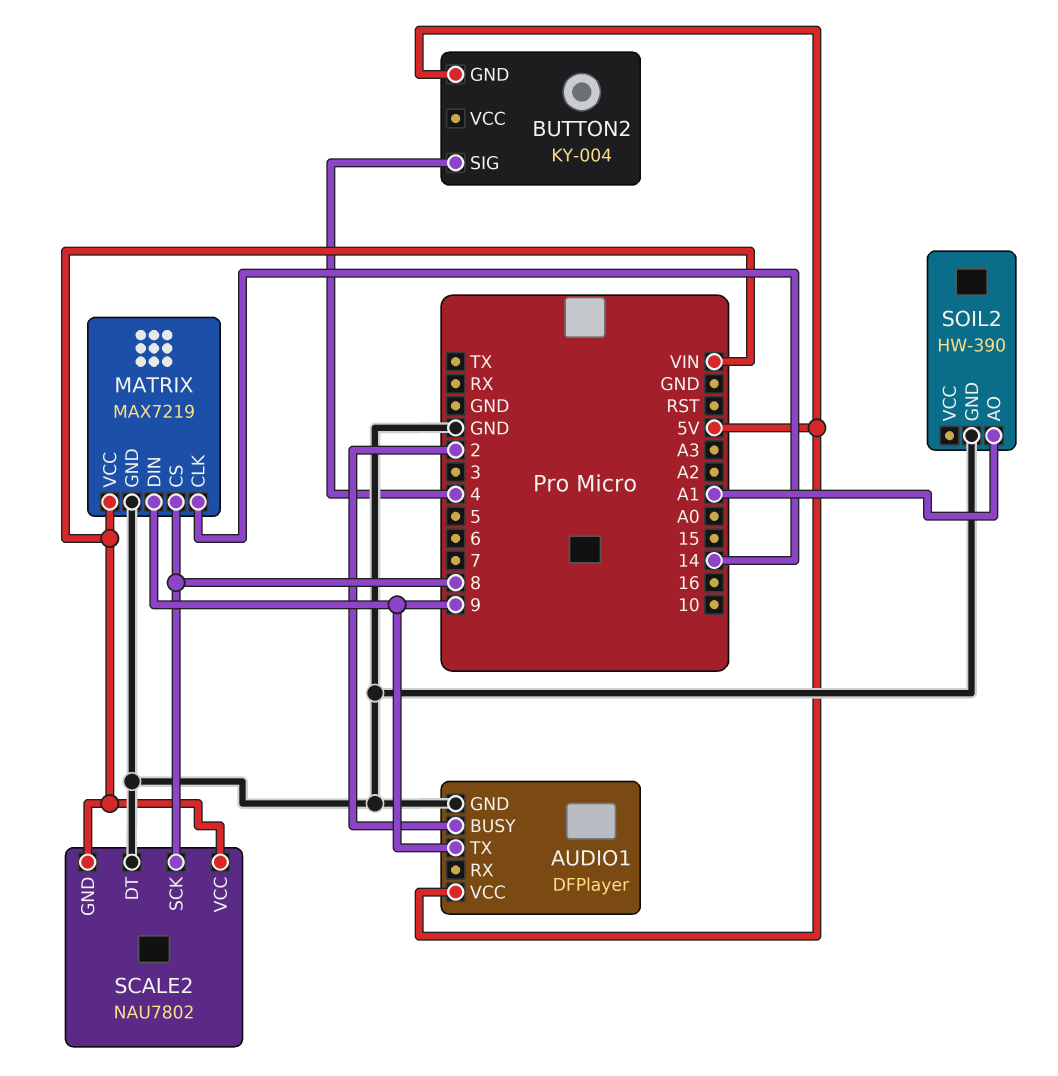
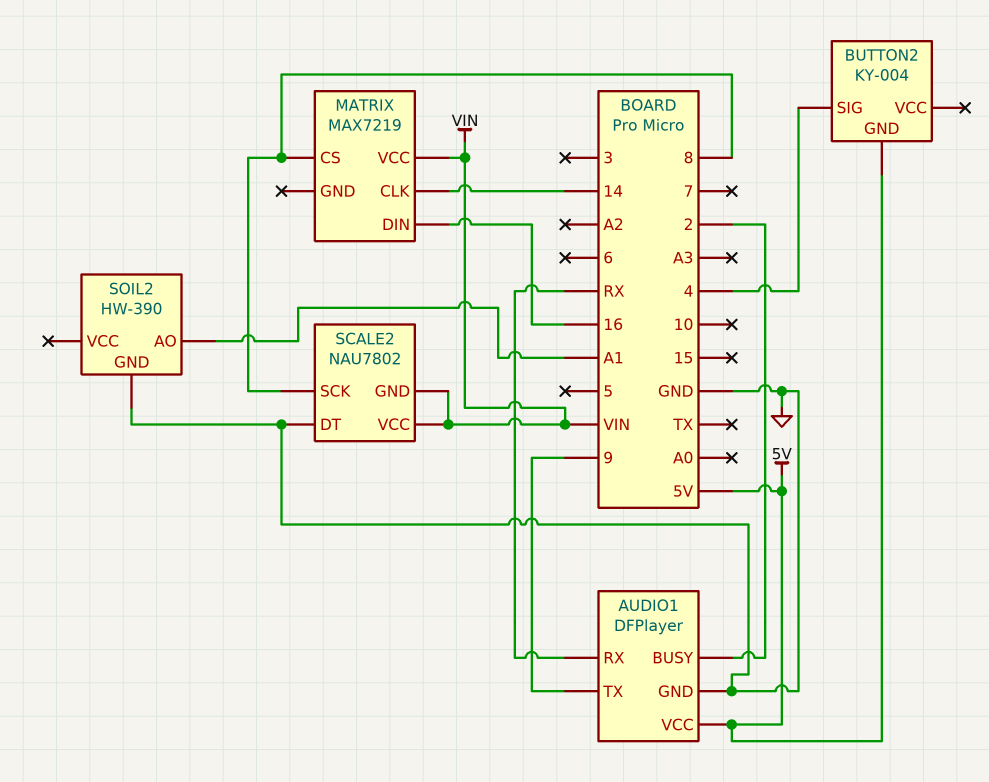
AUDIO1 pin RX: none -> RX
MATRIX pin DIN: 9 -> 16
MATRIX pin GND: GND -> none

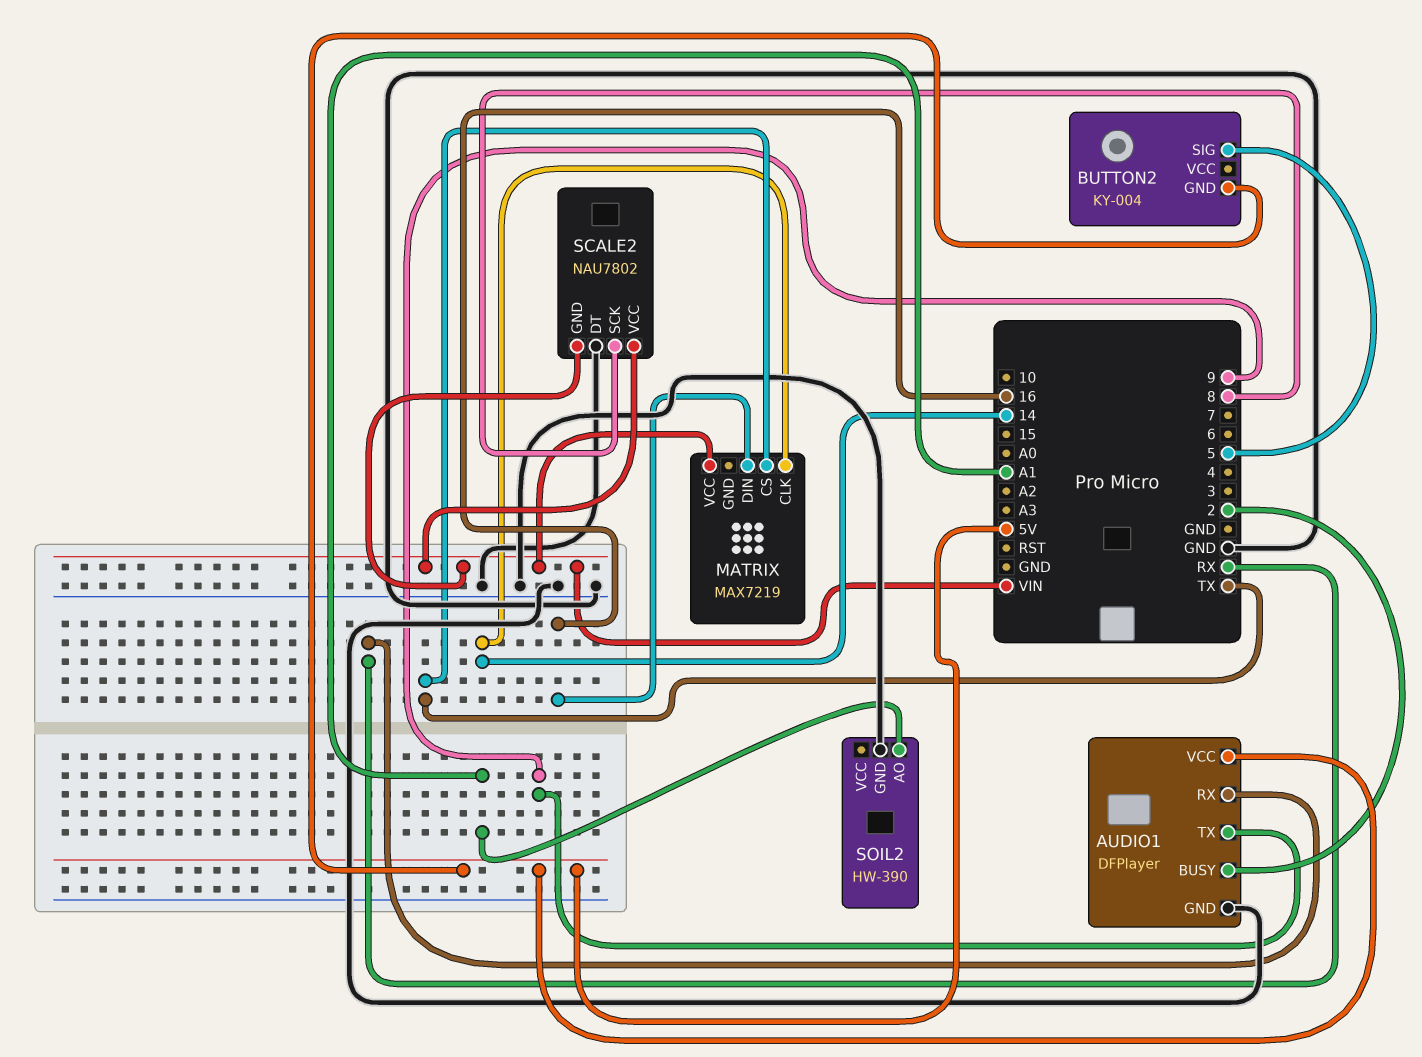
BUTTON2 pin SIG: 4 -> 5
MATRIX pin CS: 8 -> TX

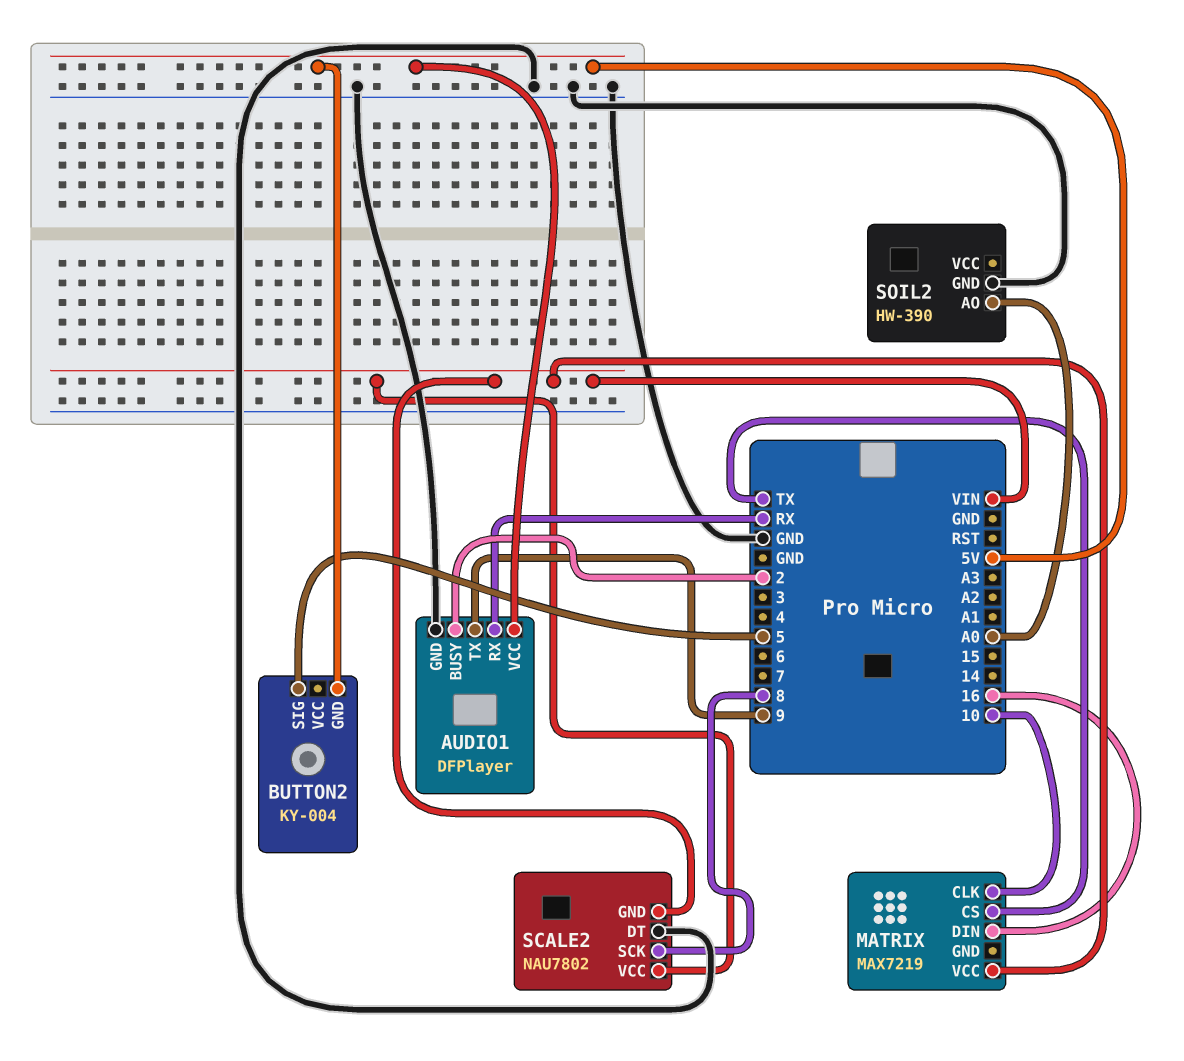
MATRIX pin CLK: 14 -> 10
SOIL2 pin AO: A1 -> A0

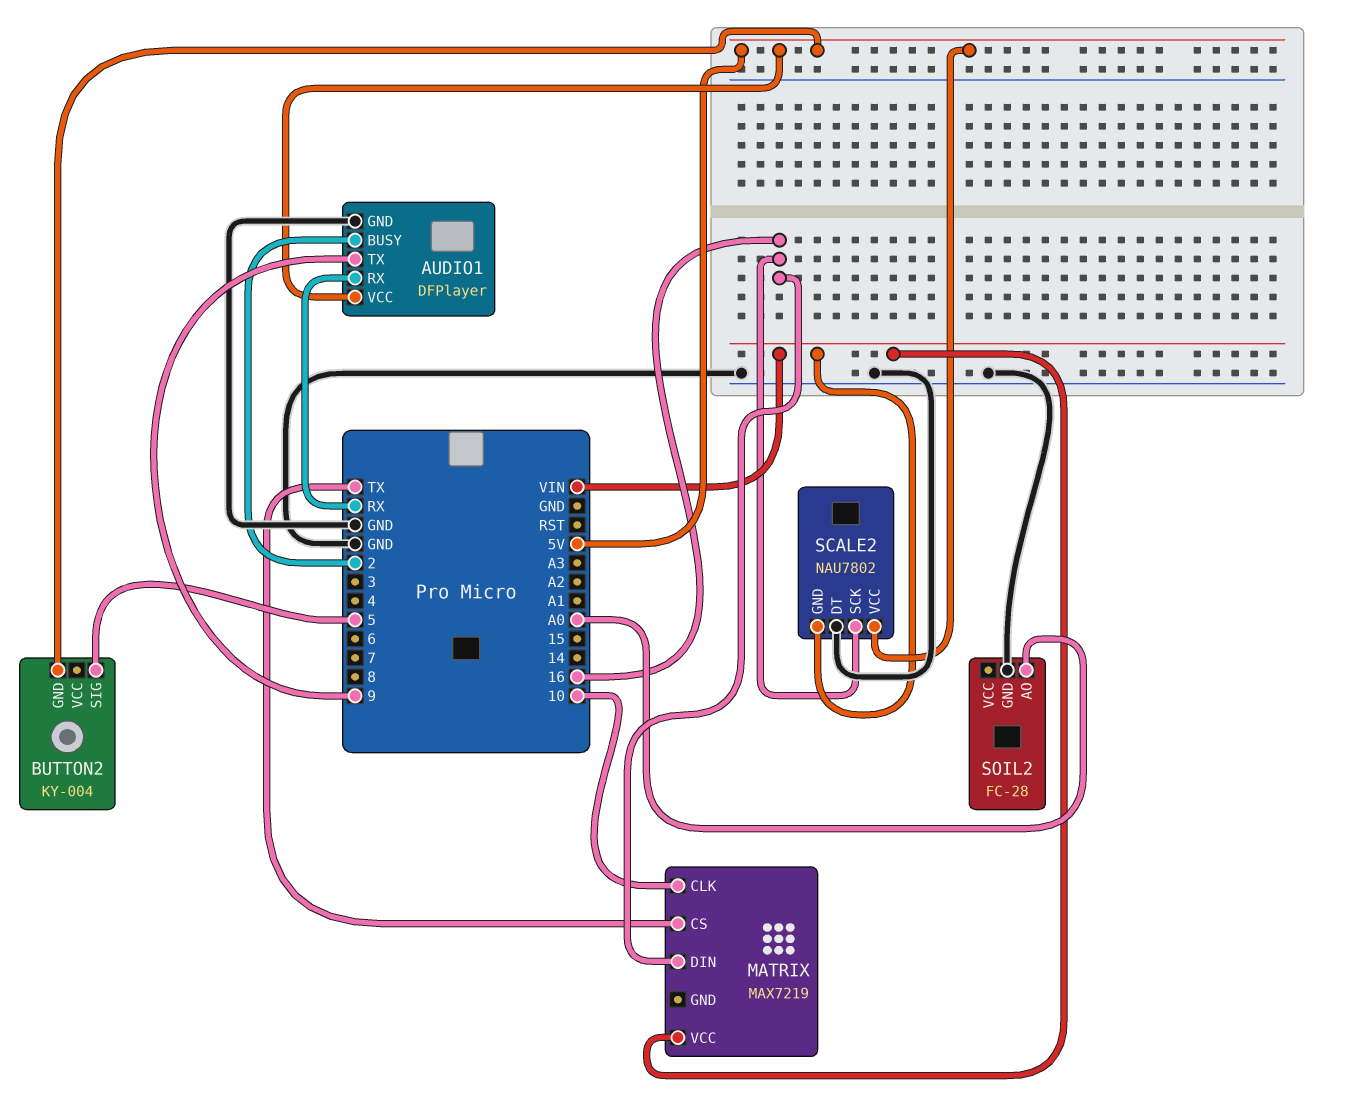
SCALE2 pin SCK: 8 -> 16
SCALE2 pin VCC: VIN -> 5V
SOIL2: HW-390 -> FC-28

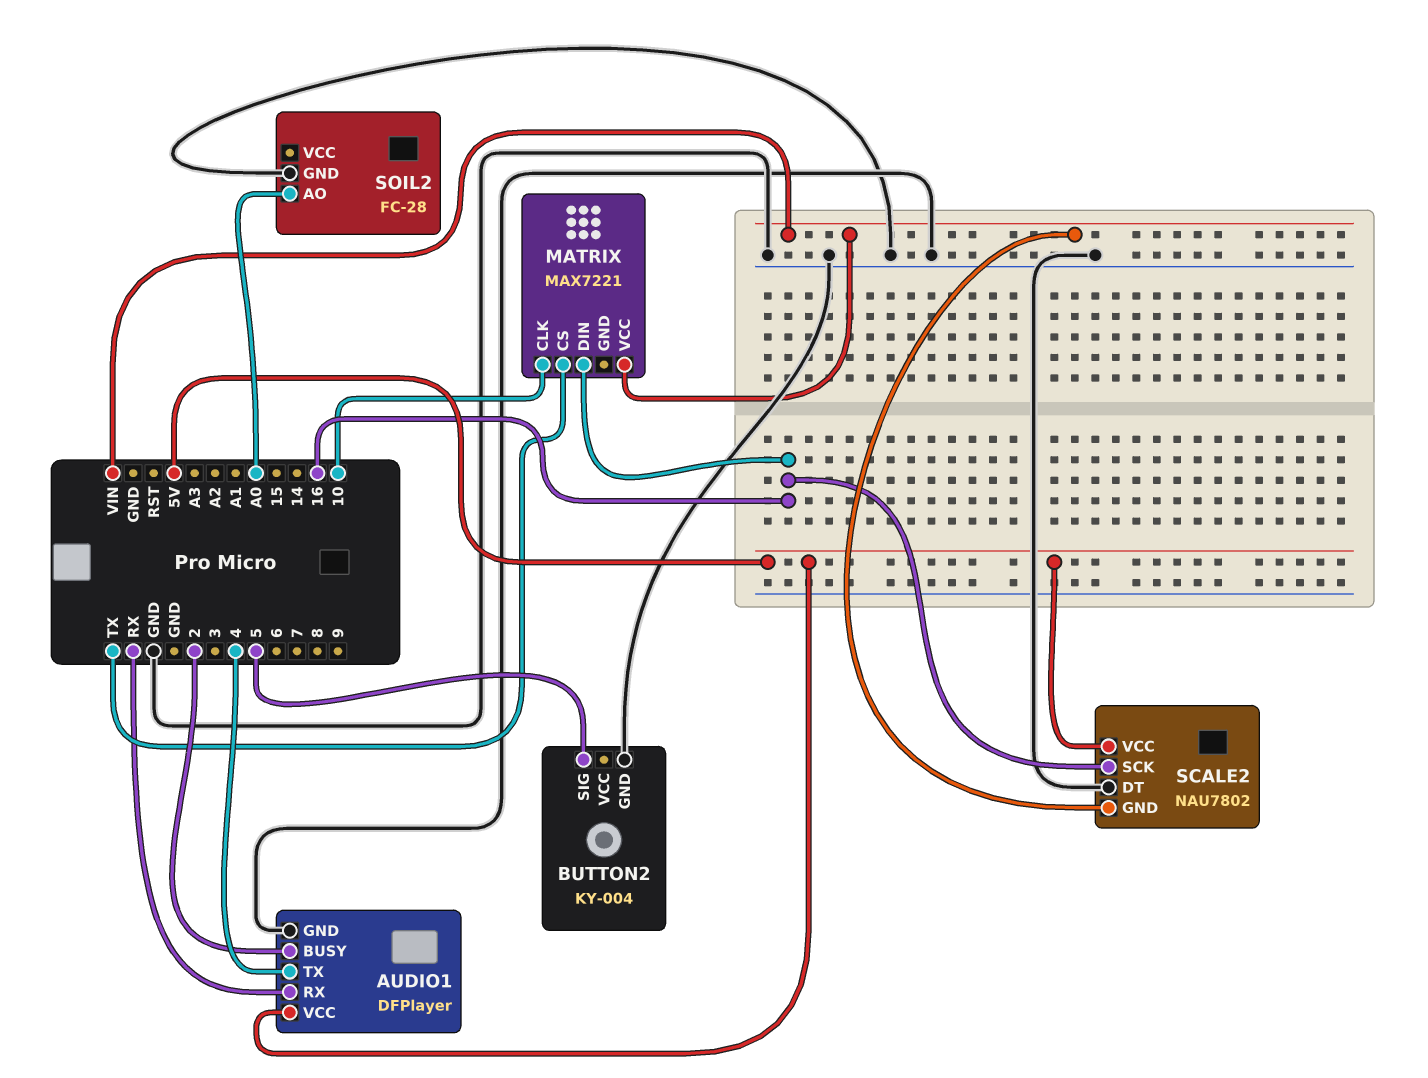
AUDIO1 pin TX: 9 -> 4
BUTTON2 pin GND: 5V -> GND
MATRIX: MAX7219 -> MAX7221

